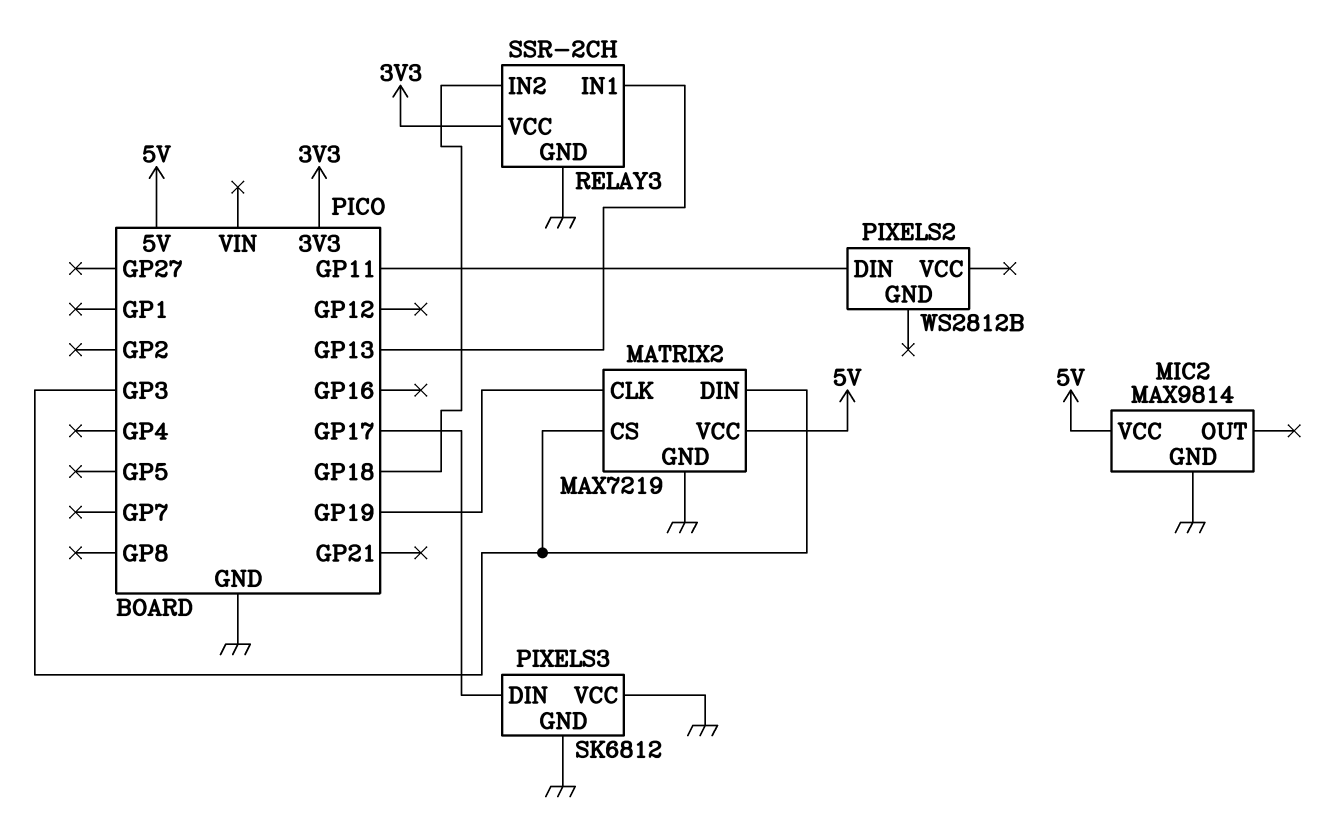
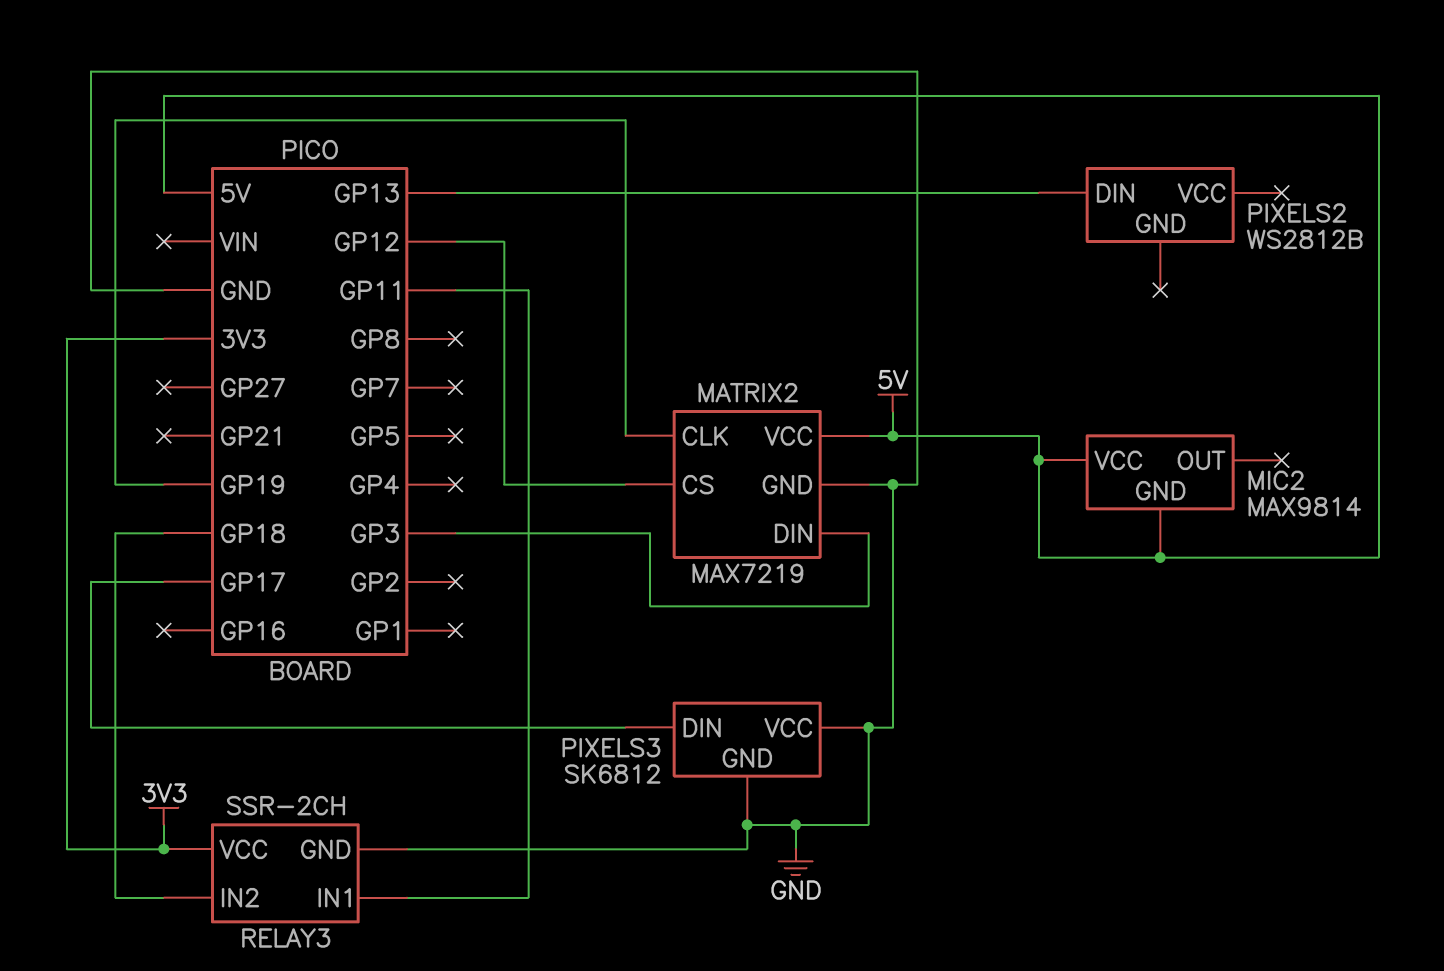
MATRIX2 pin CS: GP3 -> GP12
MIC2 pin GND: GND -> 5V
PIXELS2 pin DIN: GP11 -> GP13
RELAY3 pin IN1: GP13 -> GP11

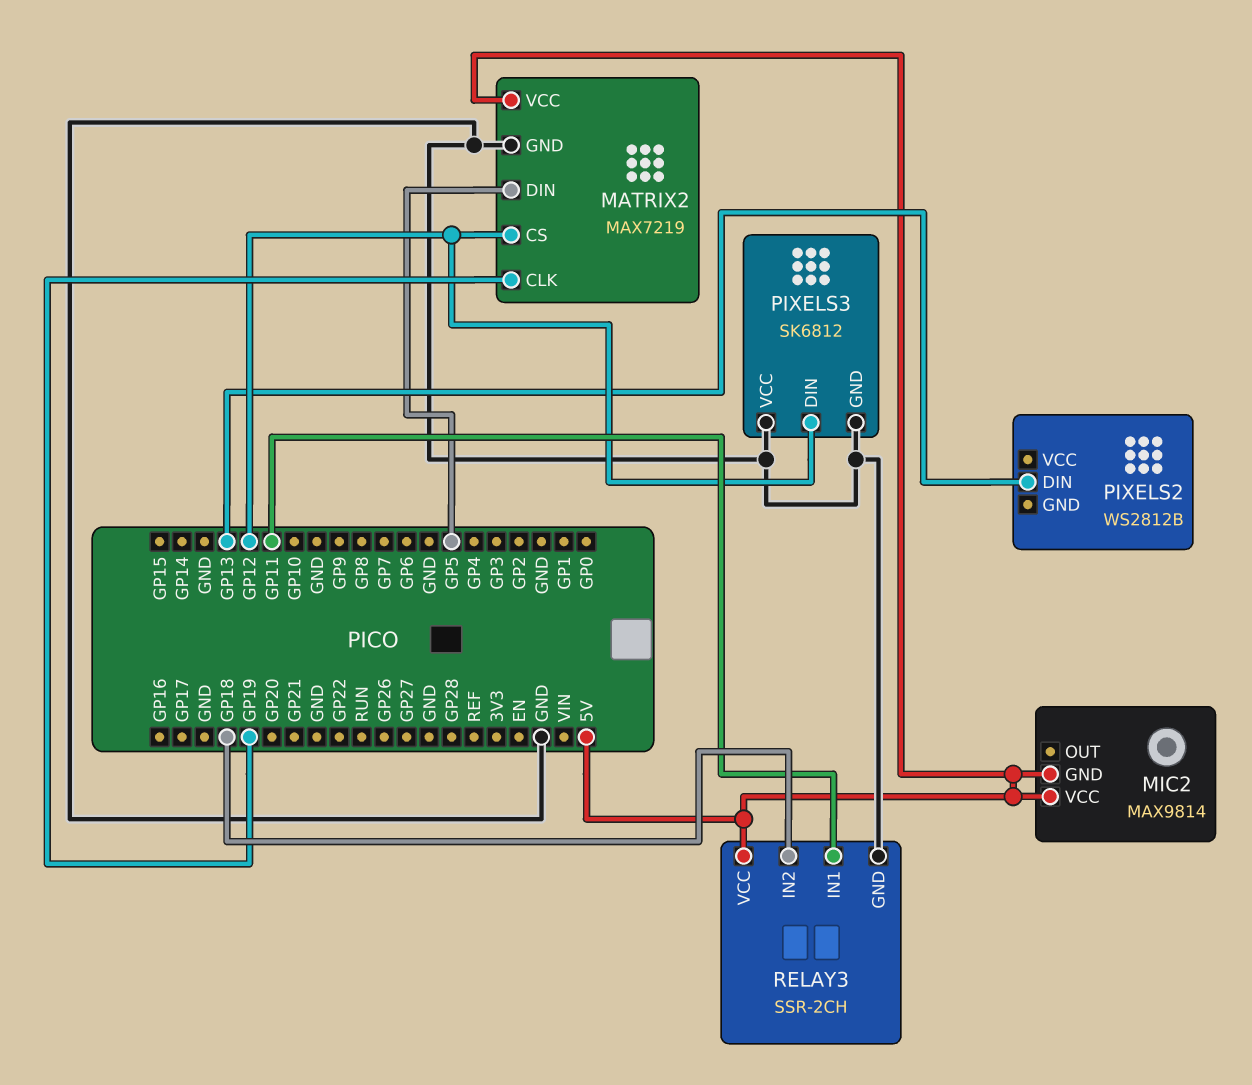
MATRIX2 pin DIN: GP3 -> GP5
PIXELS3 pin DIN: GP17 -> GP12
RELAY3 pin VCC: 3V3 -> 5V

